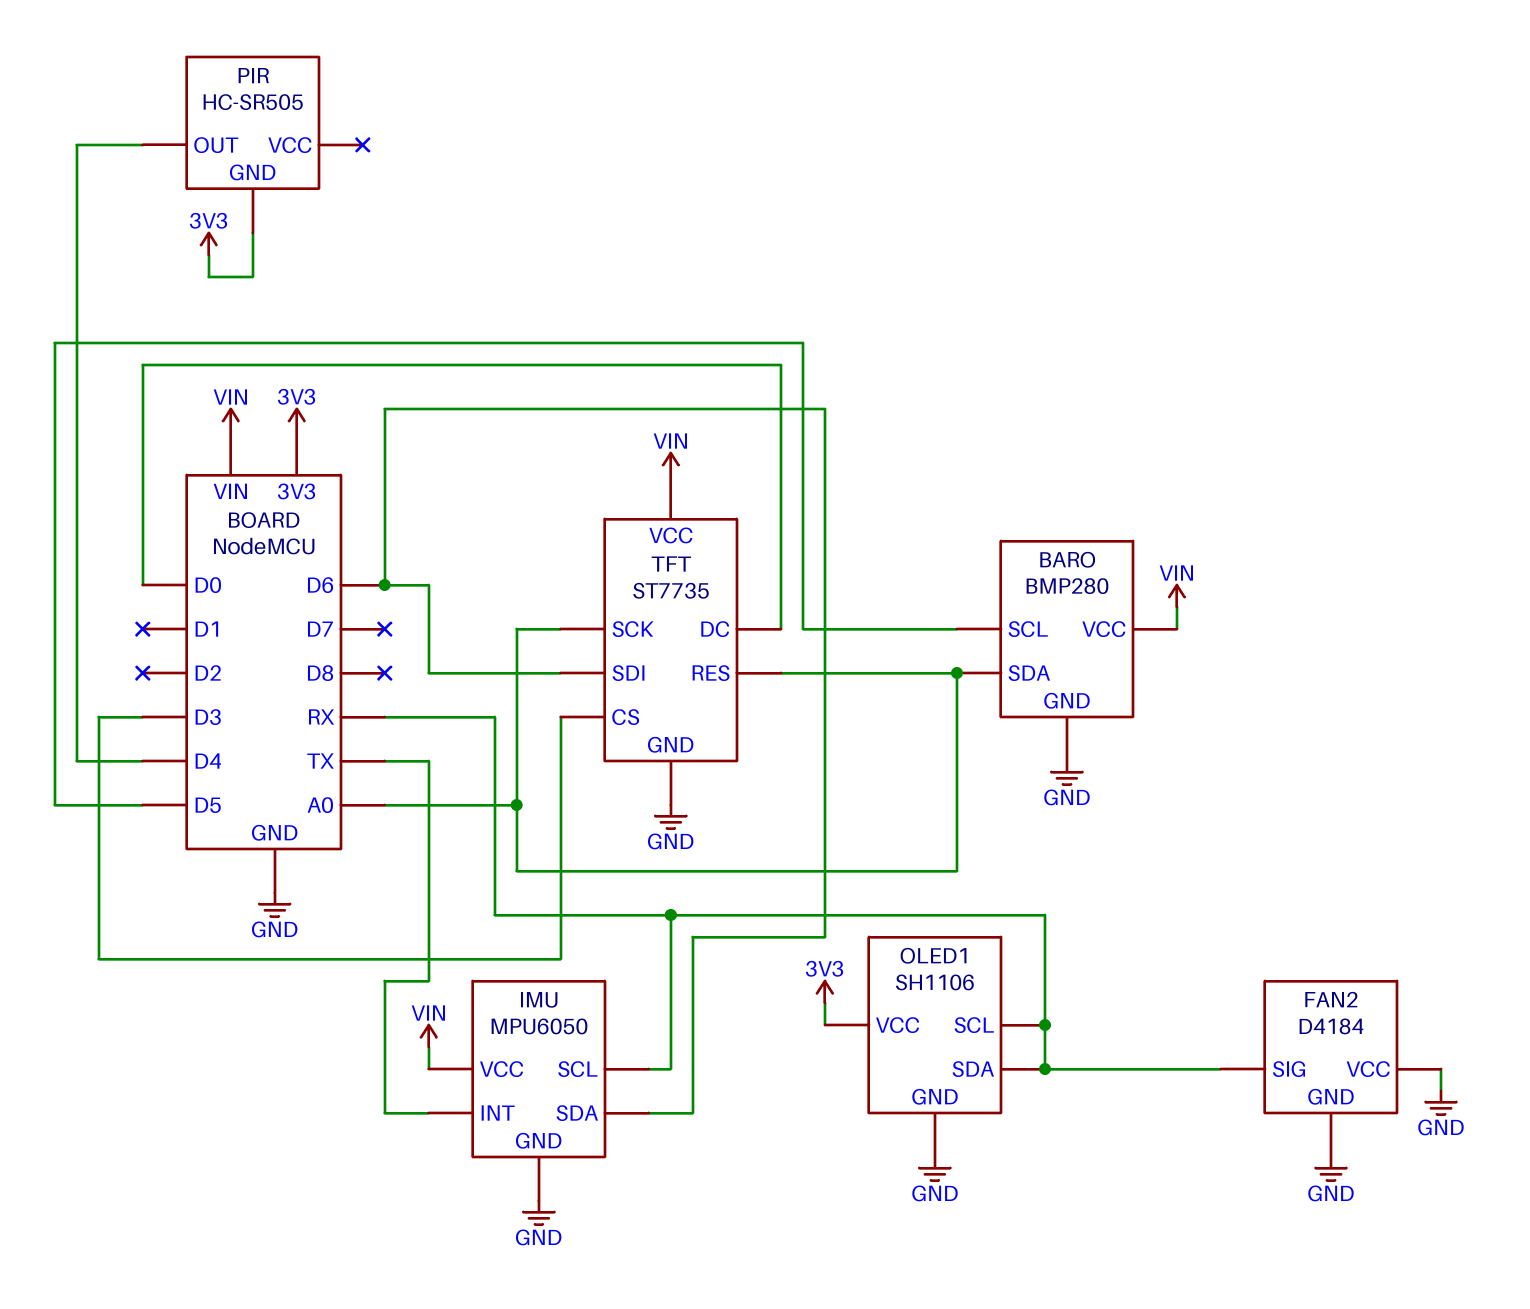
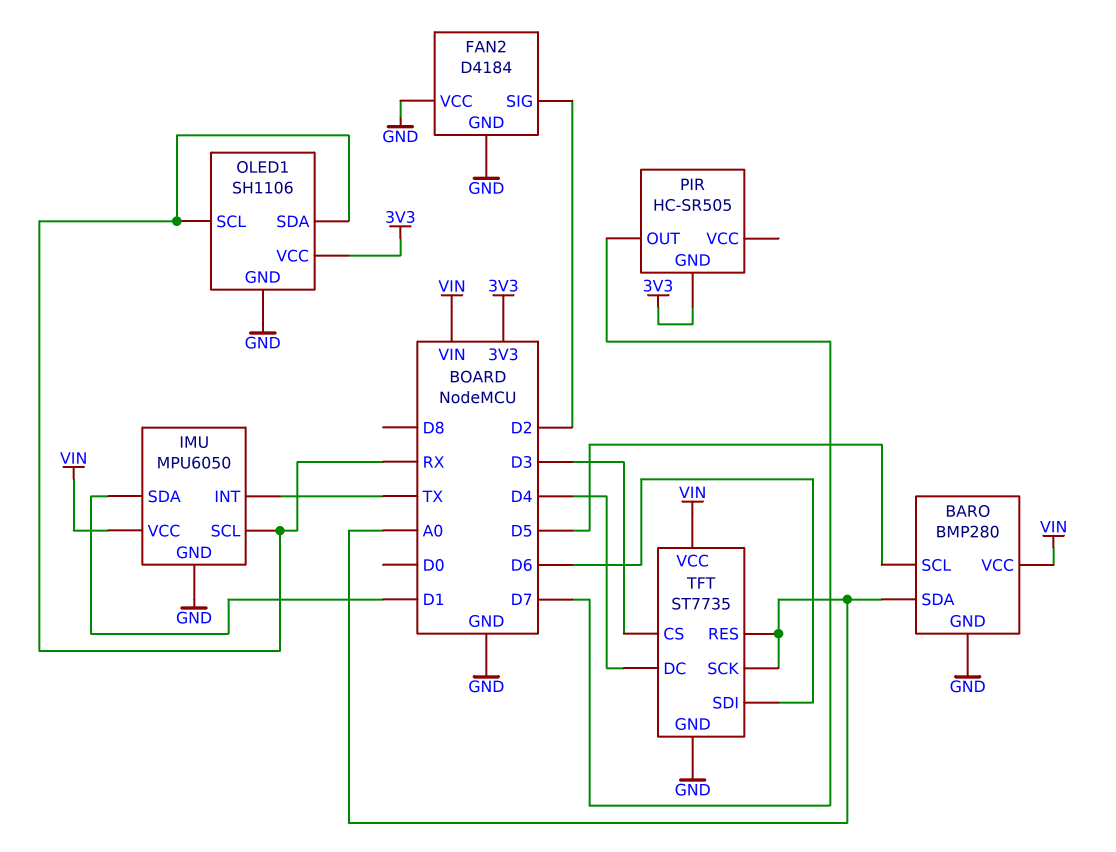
FAN2 pin SIG: RX -> D2
IMU pin SDA: D6 -> D1
PIR pin OUT: D4 -> D7
TFT pin DC: D0 -> D4

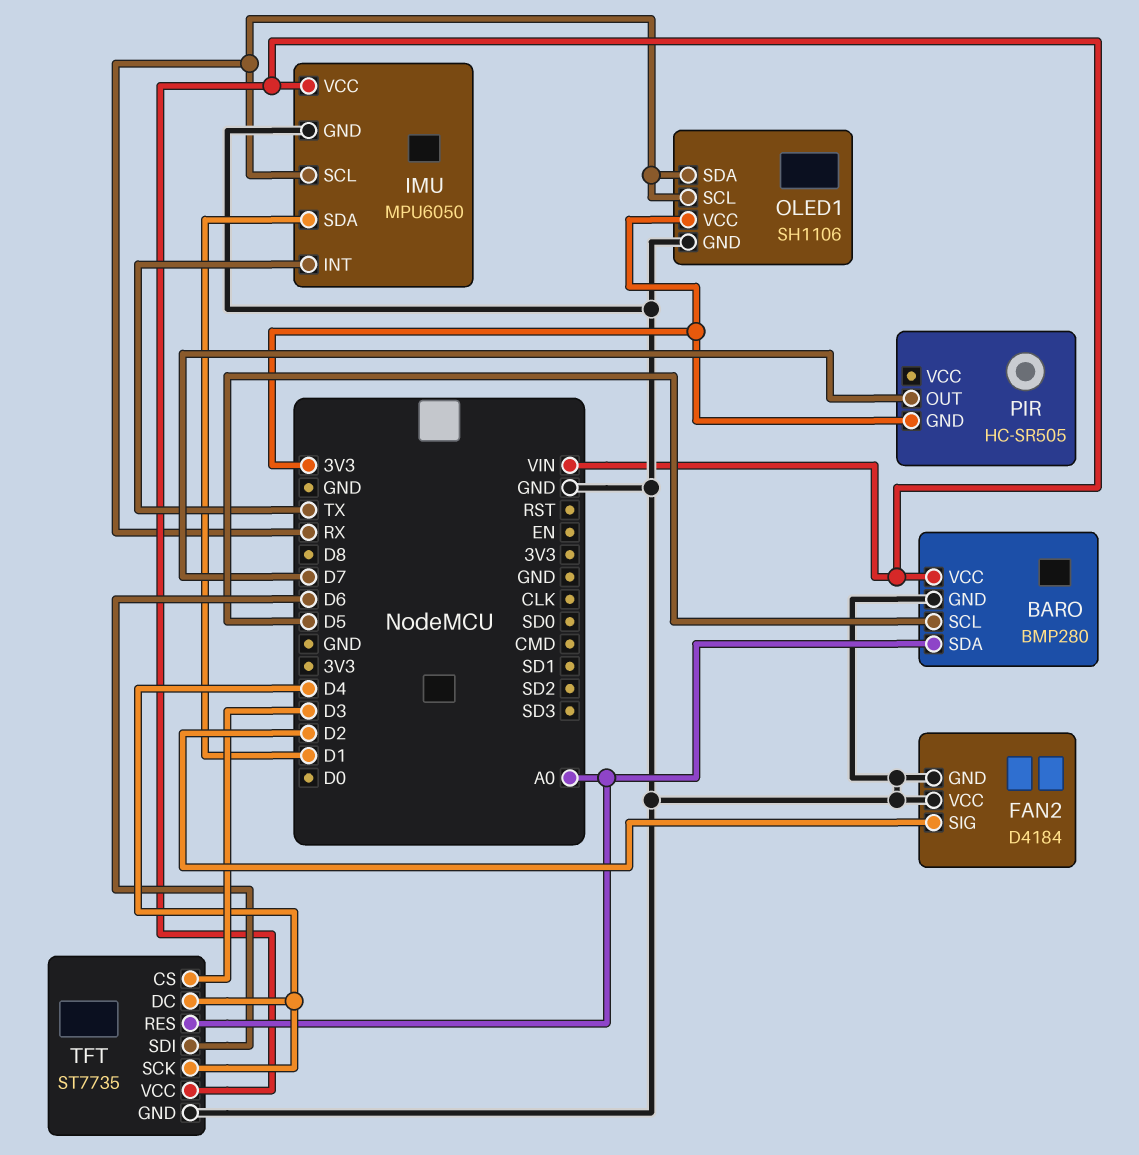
TFT pin SCK: A0 -> D4

